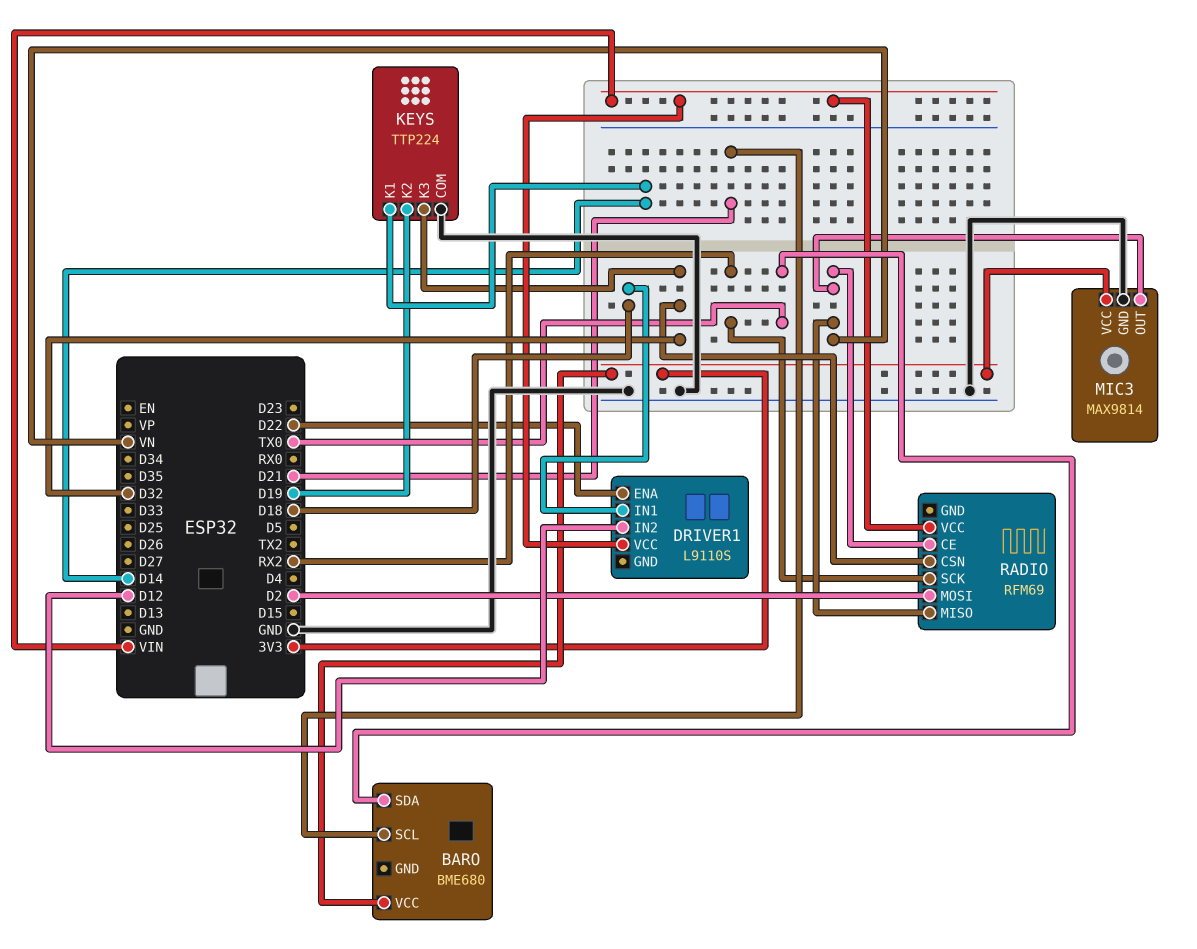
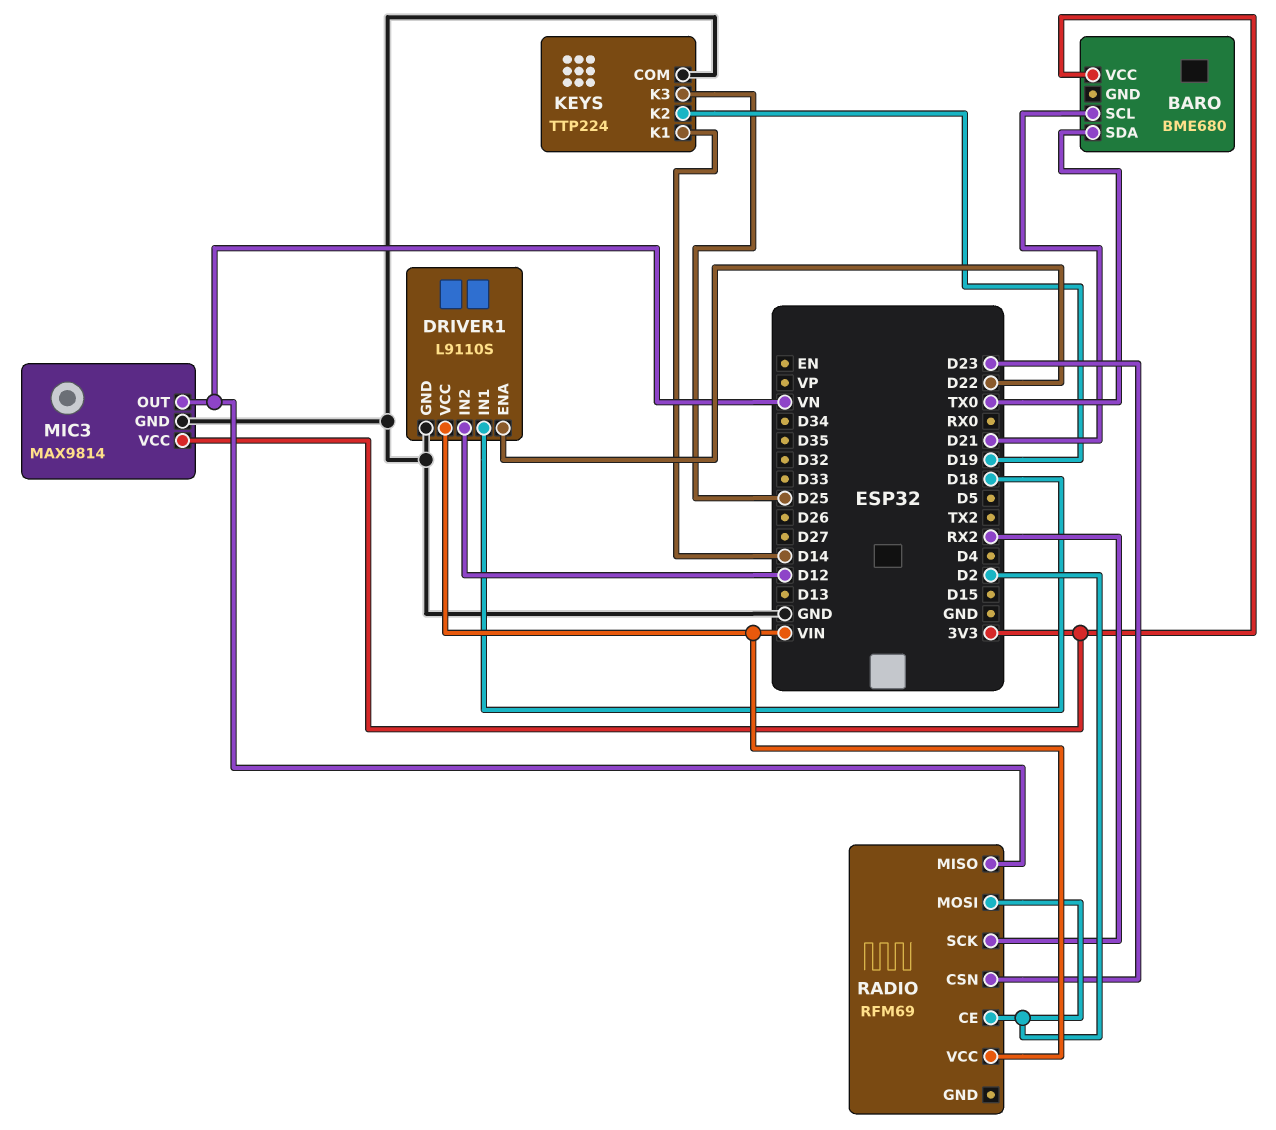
DRIVER1 pin GND: none -> GND
KEYS pin K3: D32 -> D25
RADIO pin CE: VN -> D2
RADIO pin CSN: D32 -> D23

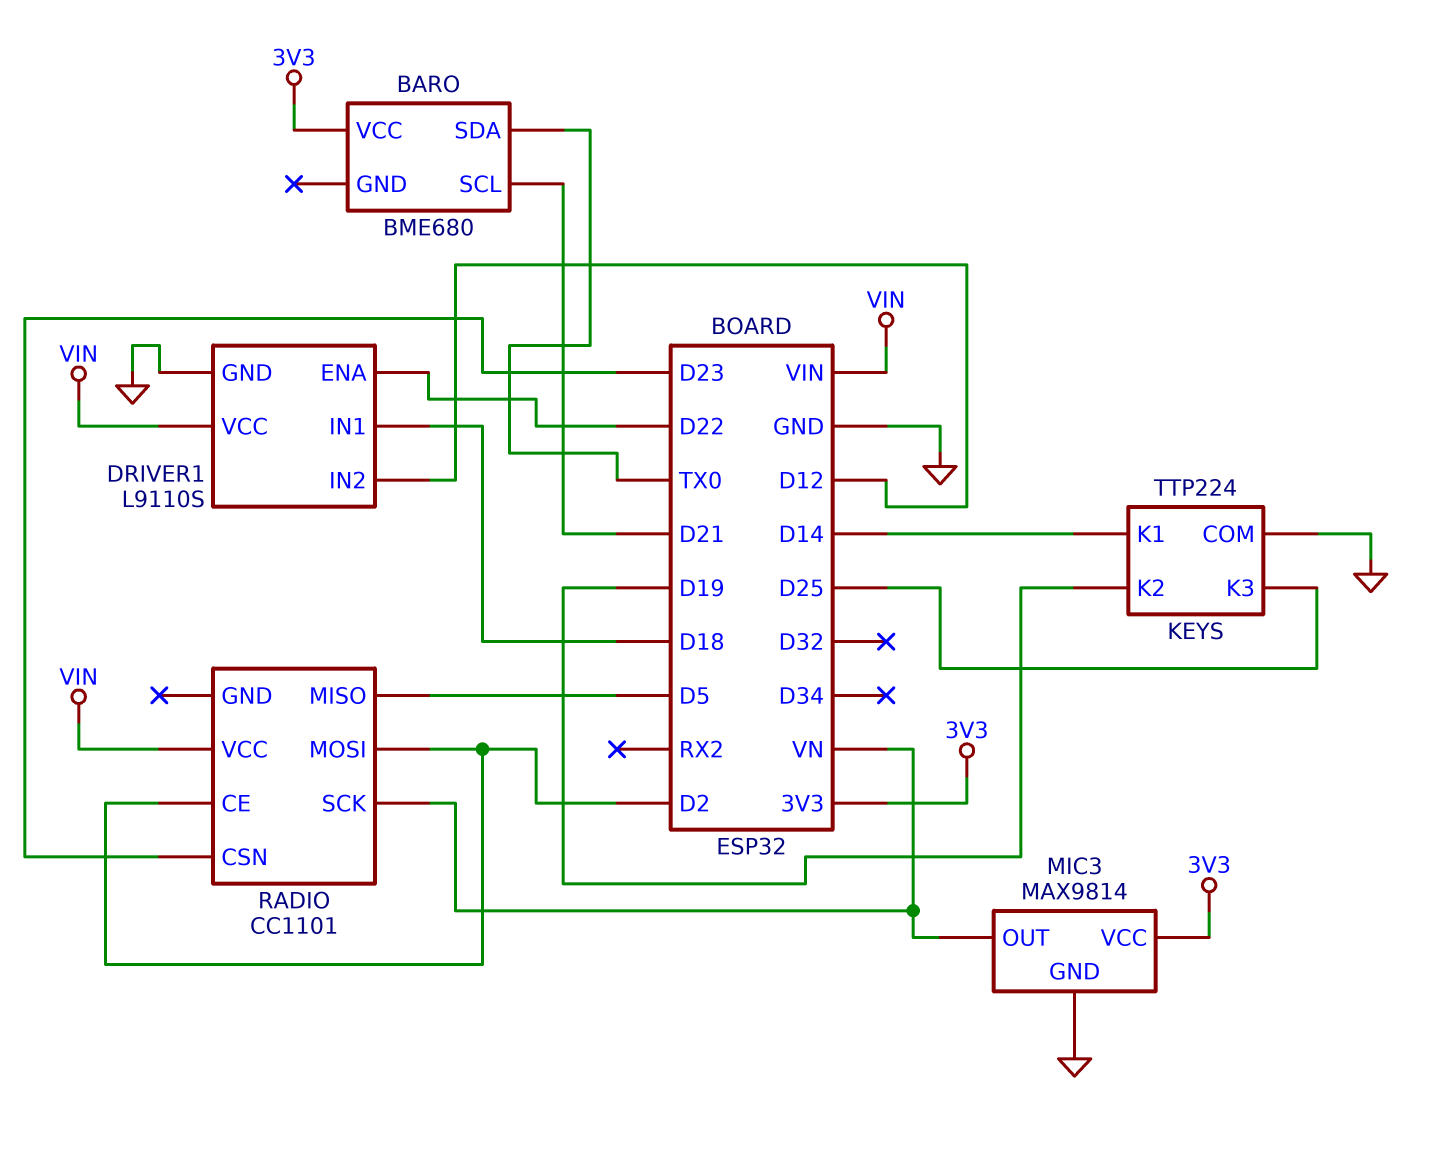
RADIO: RFM69 -> CC1101
RADIO pin MISO: VN -> D5
RADIO pin SCK: RX2 -> VN

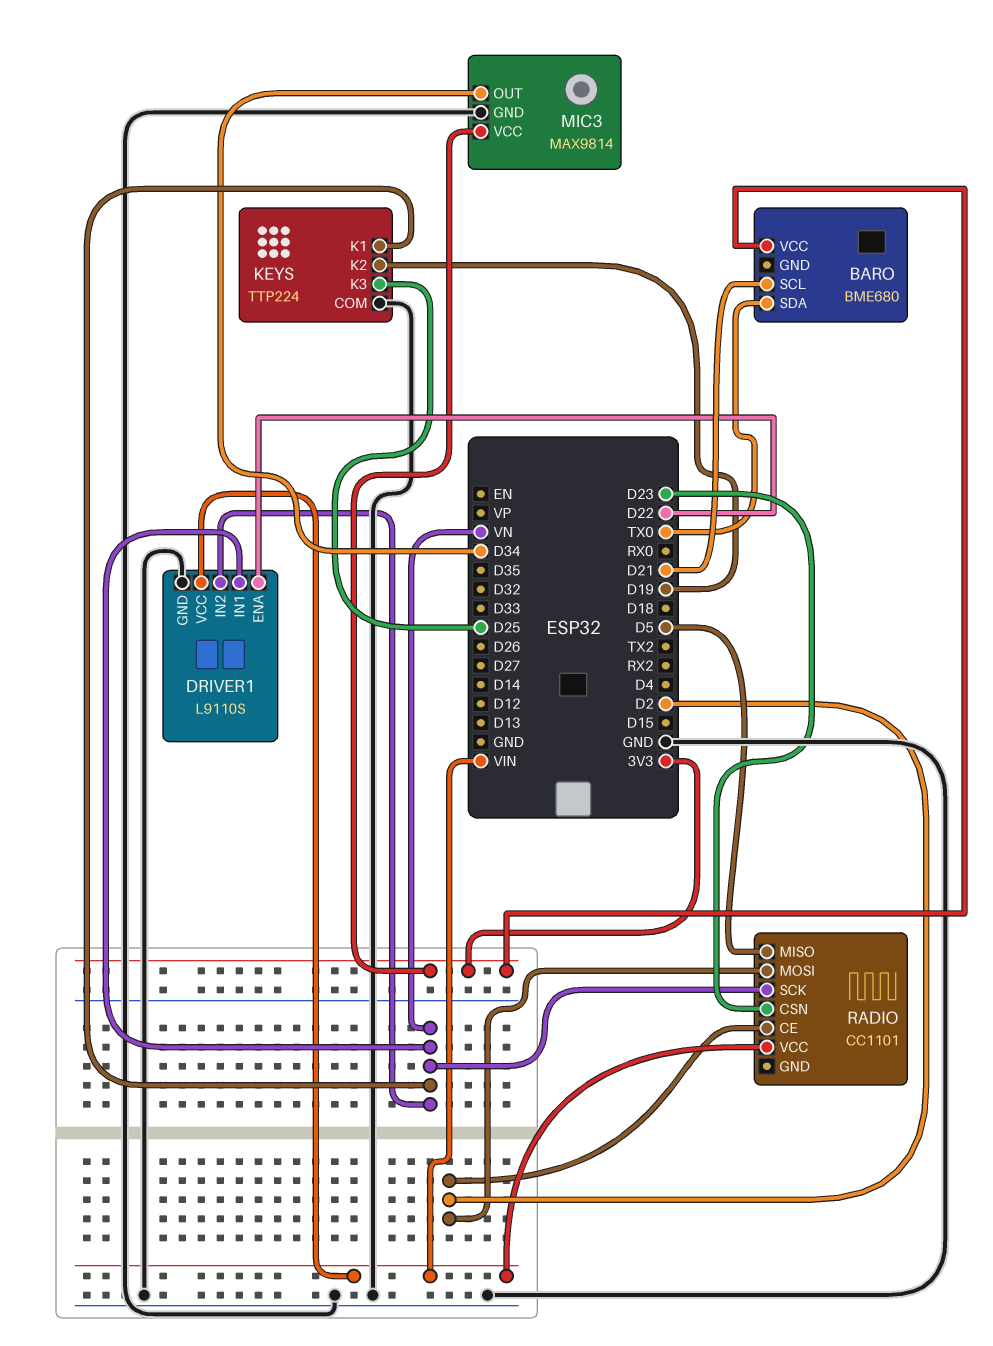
DRIVER1 pin IN1: D18 -> VN
DRIVER1 pin IN2: D12 -> VN
KEYS pin K1: D14 -> VN
MIC3 pin OUT: VN -> D34

